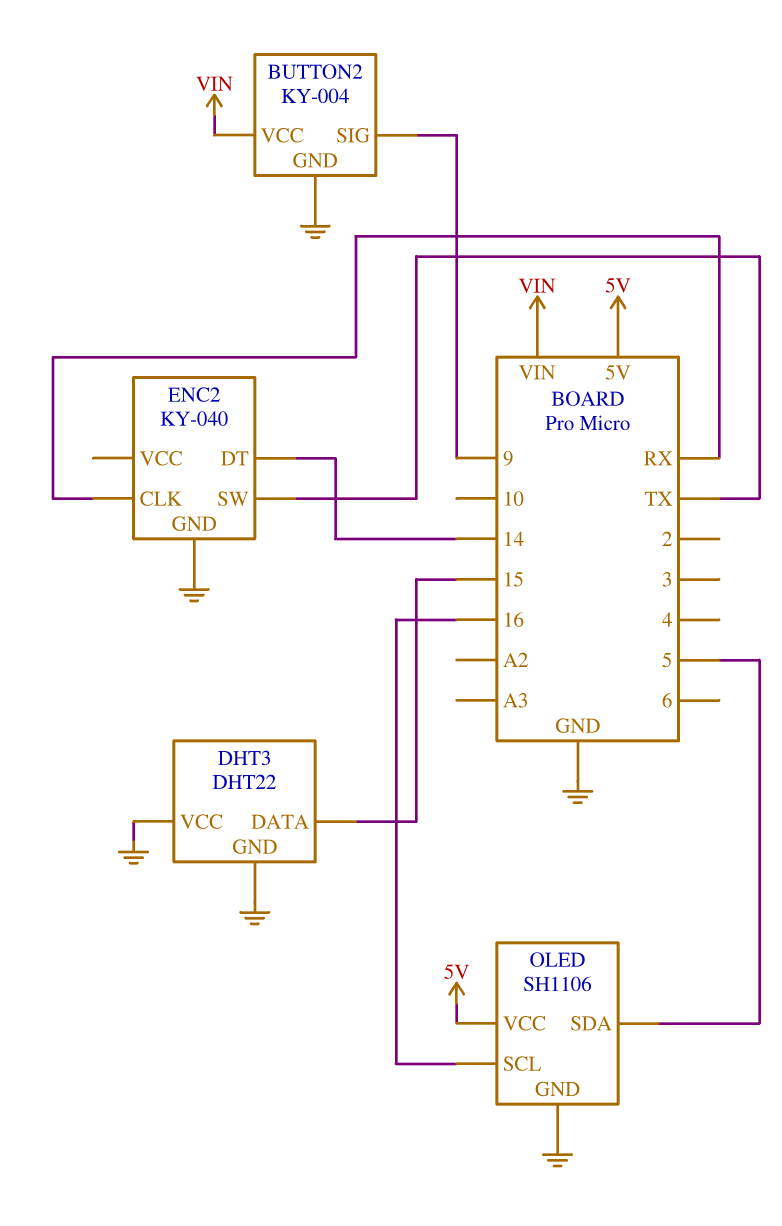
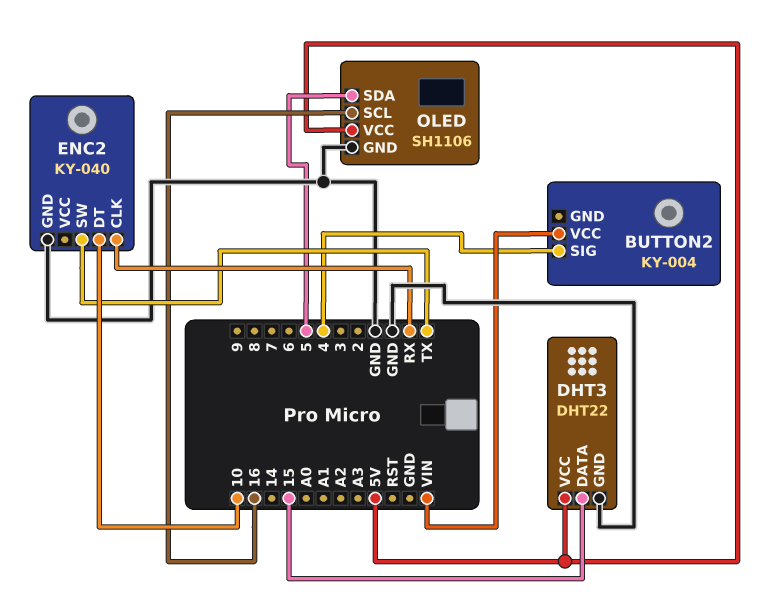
BUTTON2 pin GND: GND -> none
BUTTON2 pin SIG: 9 -> 4
DHT3 pin VCC: GND -> 5V
ENC2 pin DT: 14 -> 10

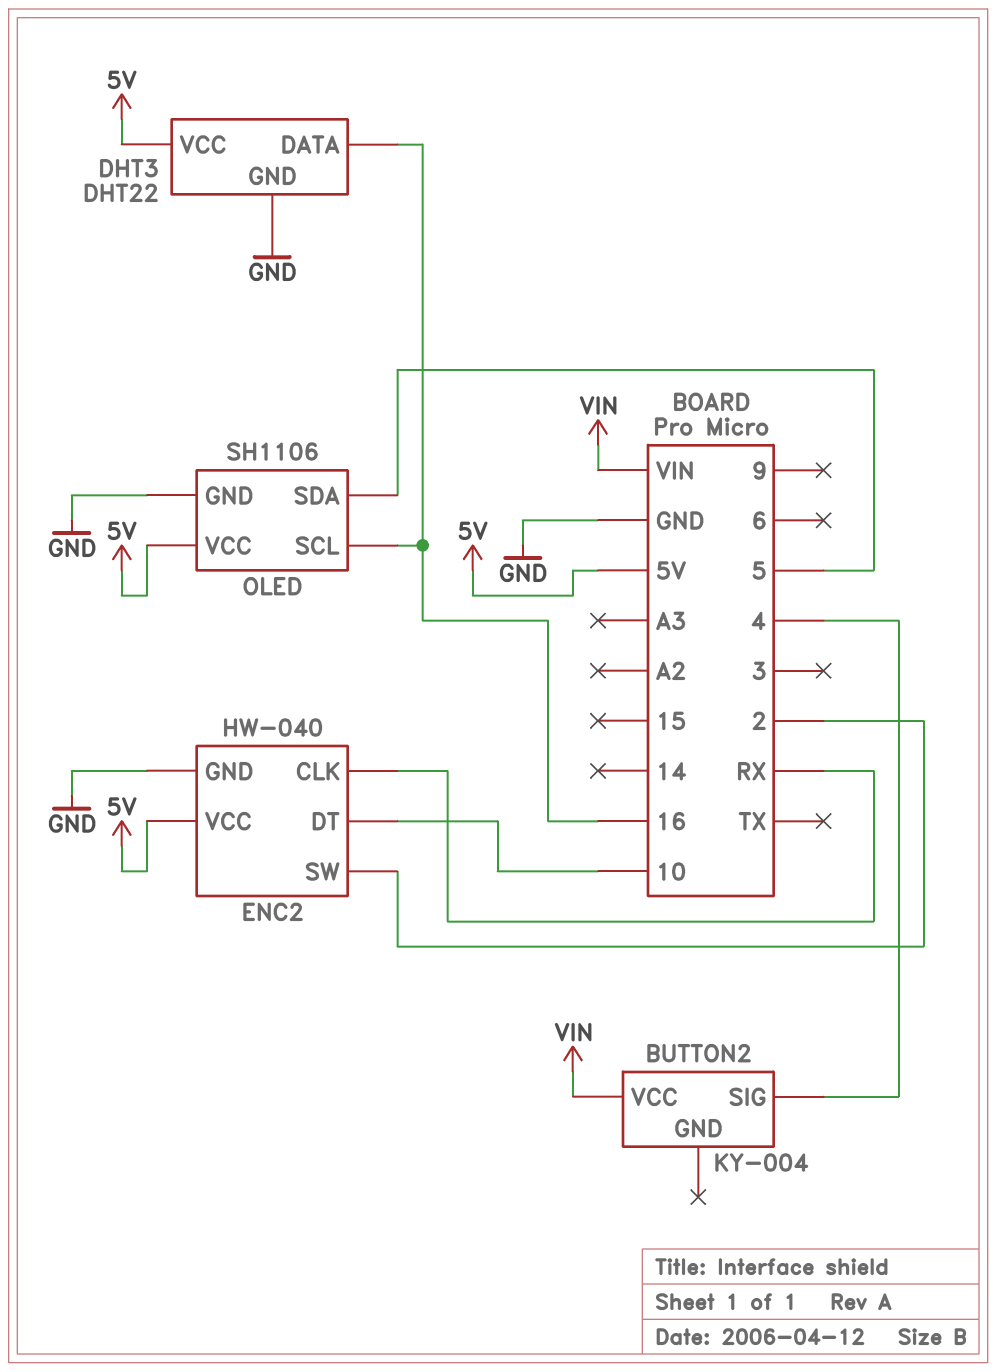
DHT3 pin DATA: 15 -> 16
ENC2: KY-040 -> HW-040
ENC2 pin SW: TX -> 2
ENC2 pin VCC: none -> 5V

